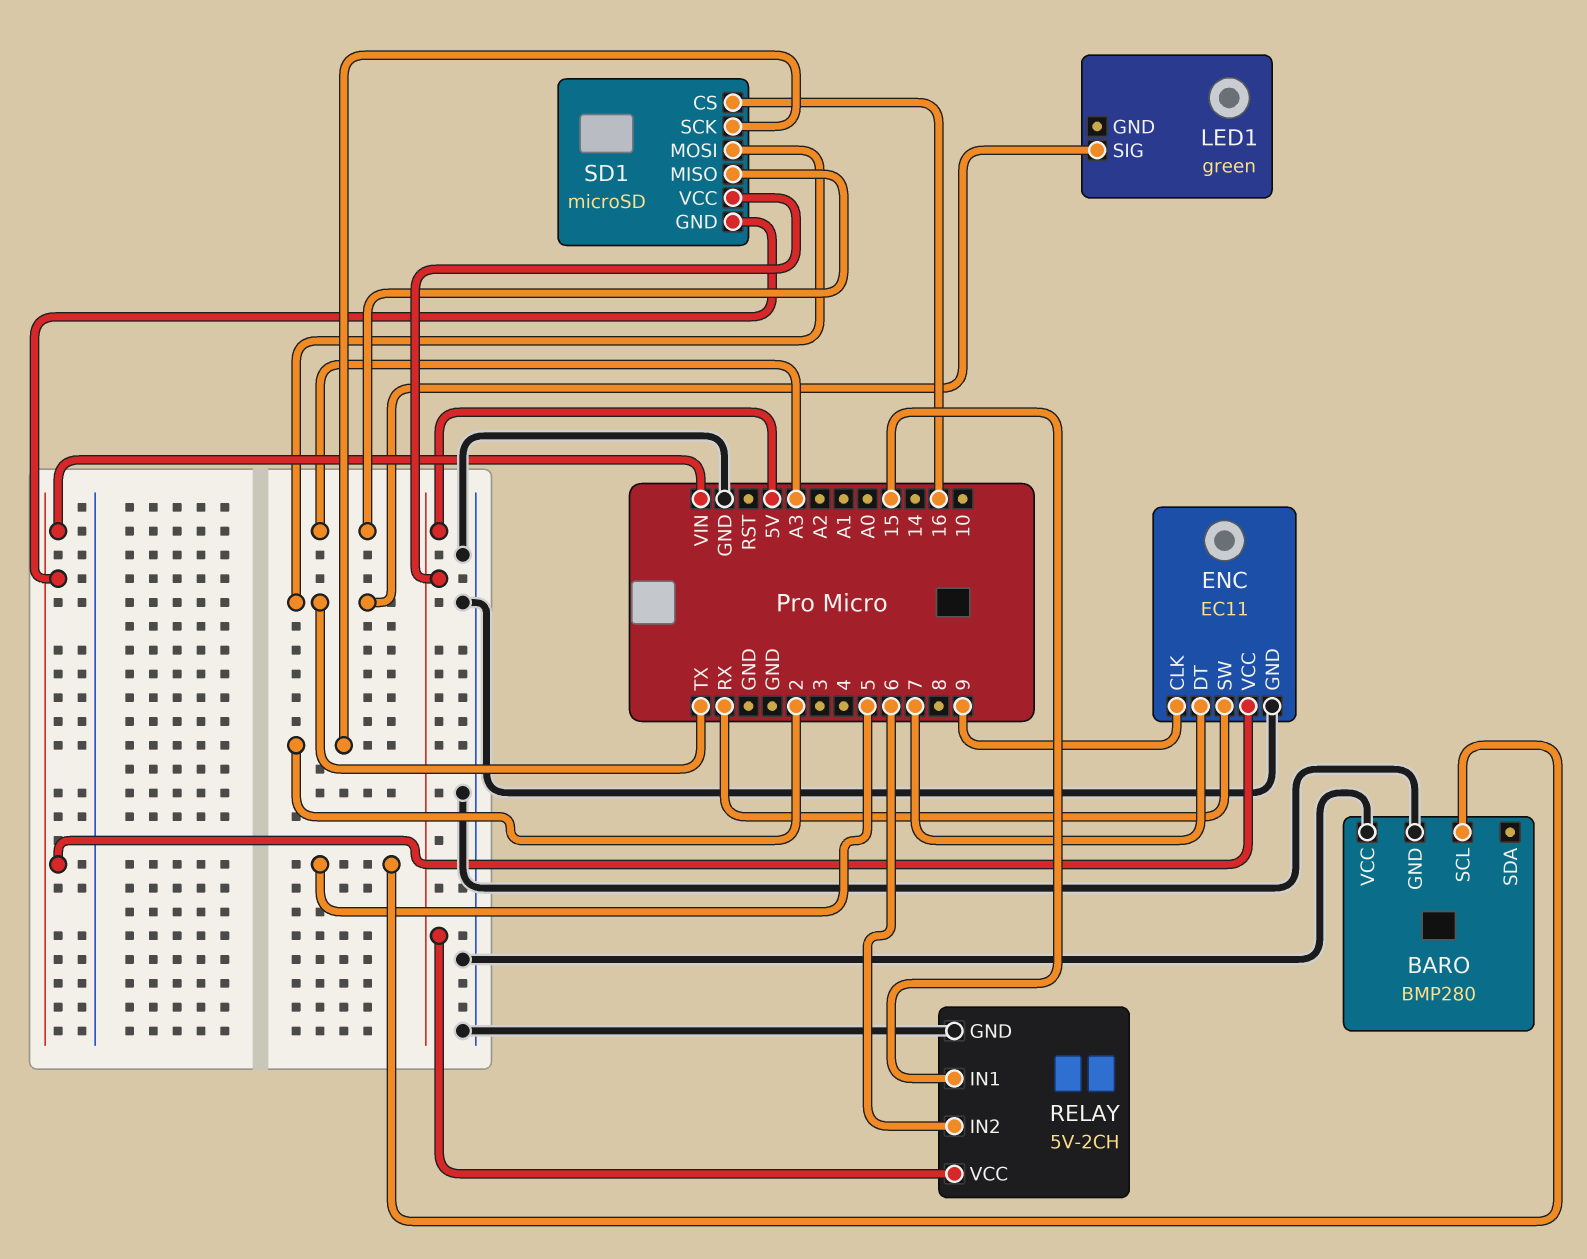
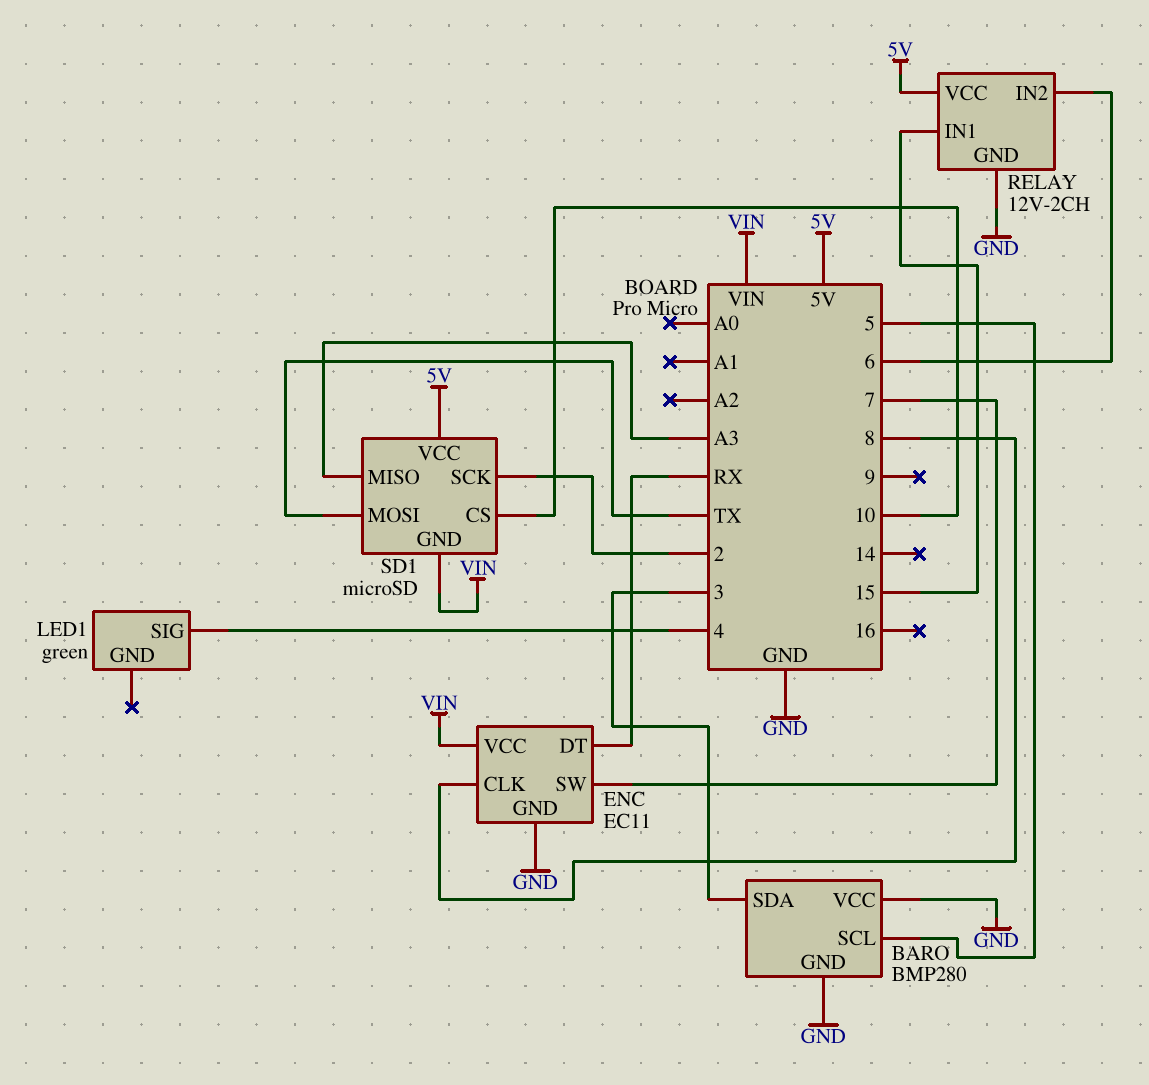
BARO pin SDA: none -> 3
ENC pin CLK: 9 -> 8
ENC pin DT: 7 -> RX
ENC pin SW: RX -> 7
LED1 pin SIG: TX -> 4
RELAY: 5V-2CH -> 12V-2CH
SD1 pin CS: 16 -> 10

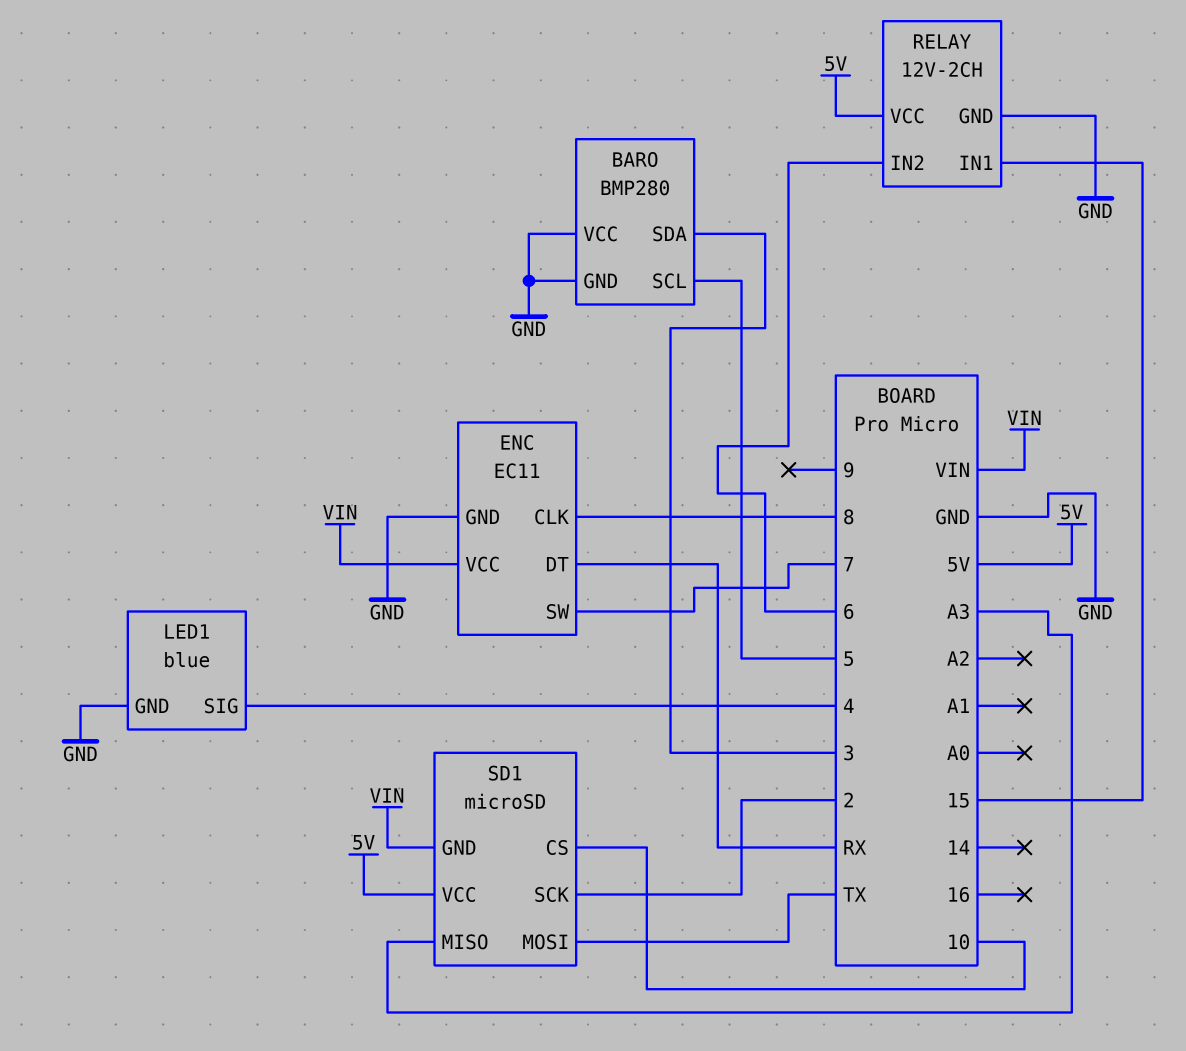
LED1: green -> blue
LED1 pin GND: none -> GND

